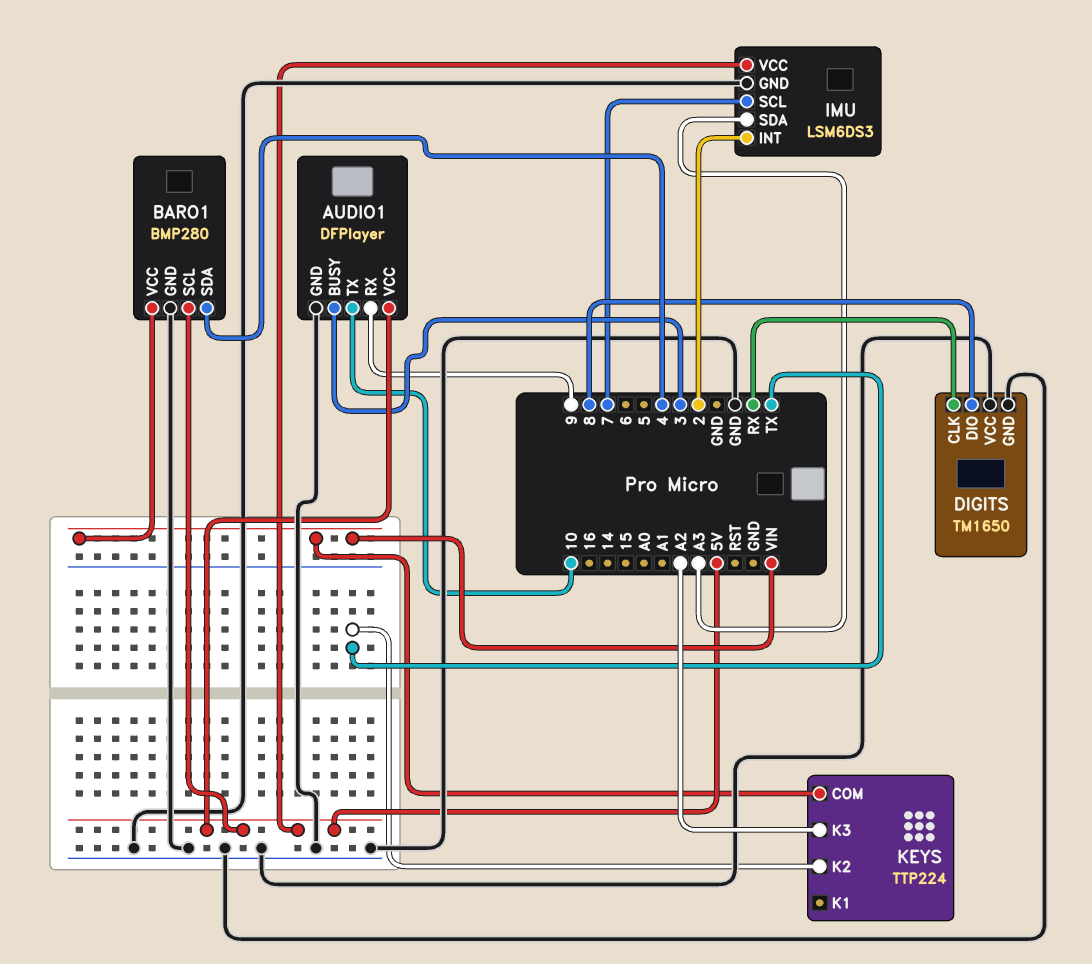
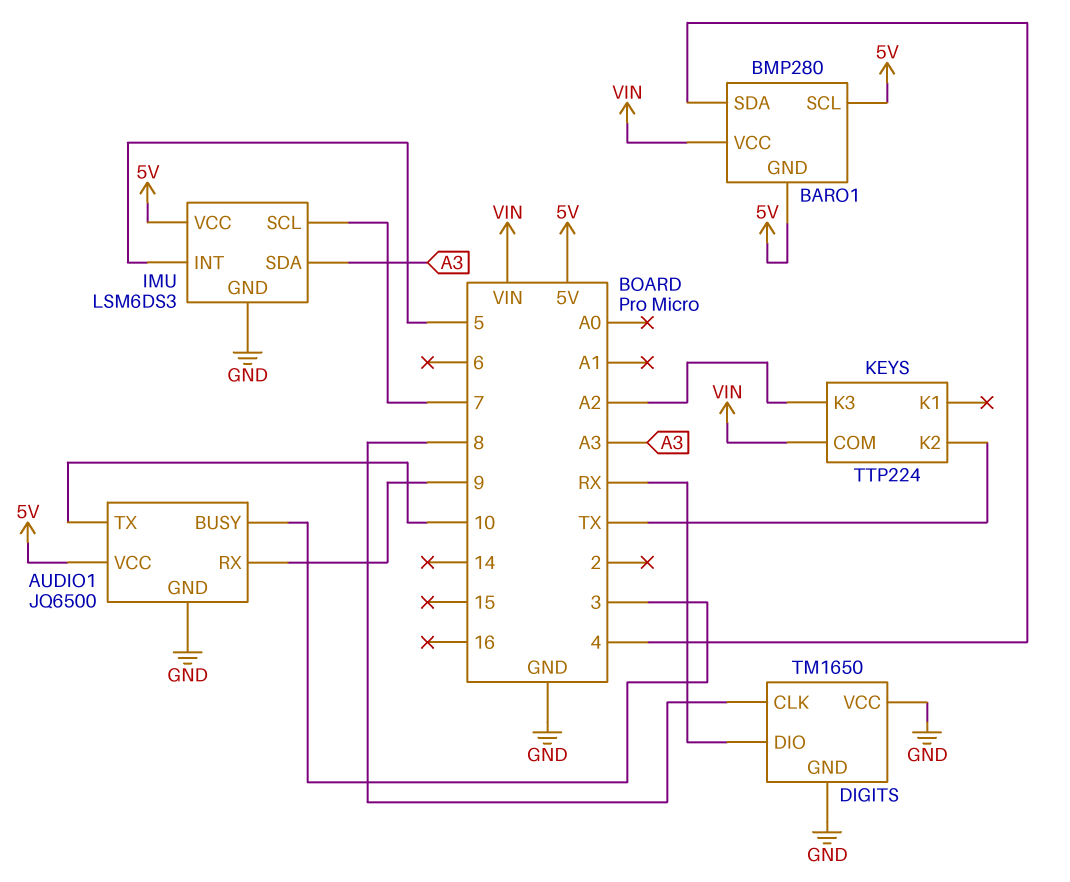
AUDIO1: DFPlayer -> JQ6500
BARO1 pin GND: GND -> 5V
DIGITS pin CLK: RX -> 8
DIGITS pin DIO: 8 -> RX
IMU pin INT: 2 -> 5

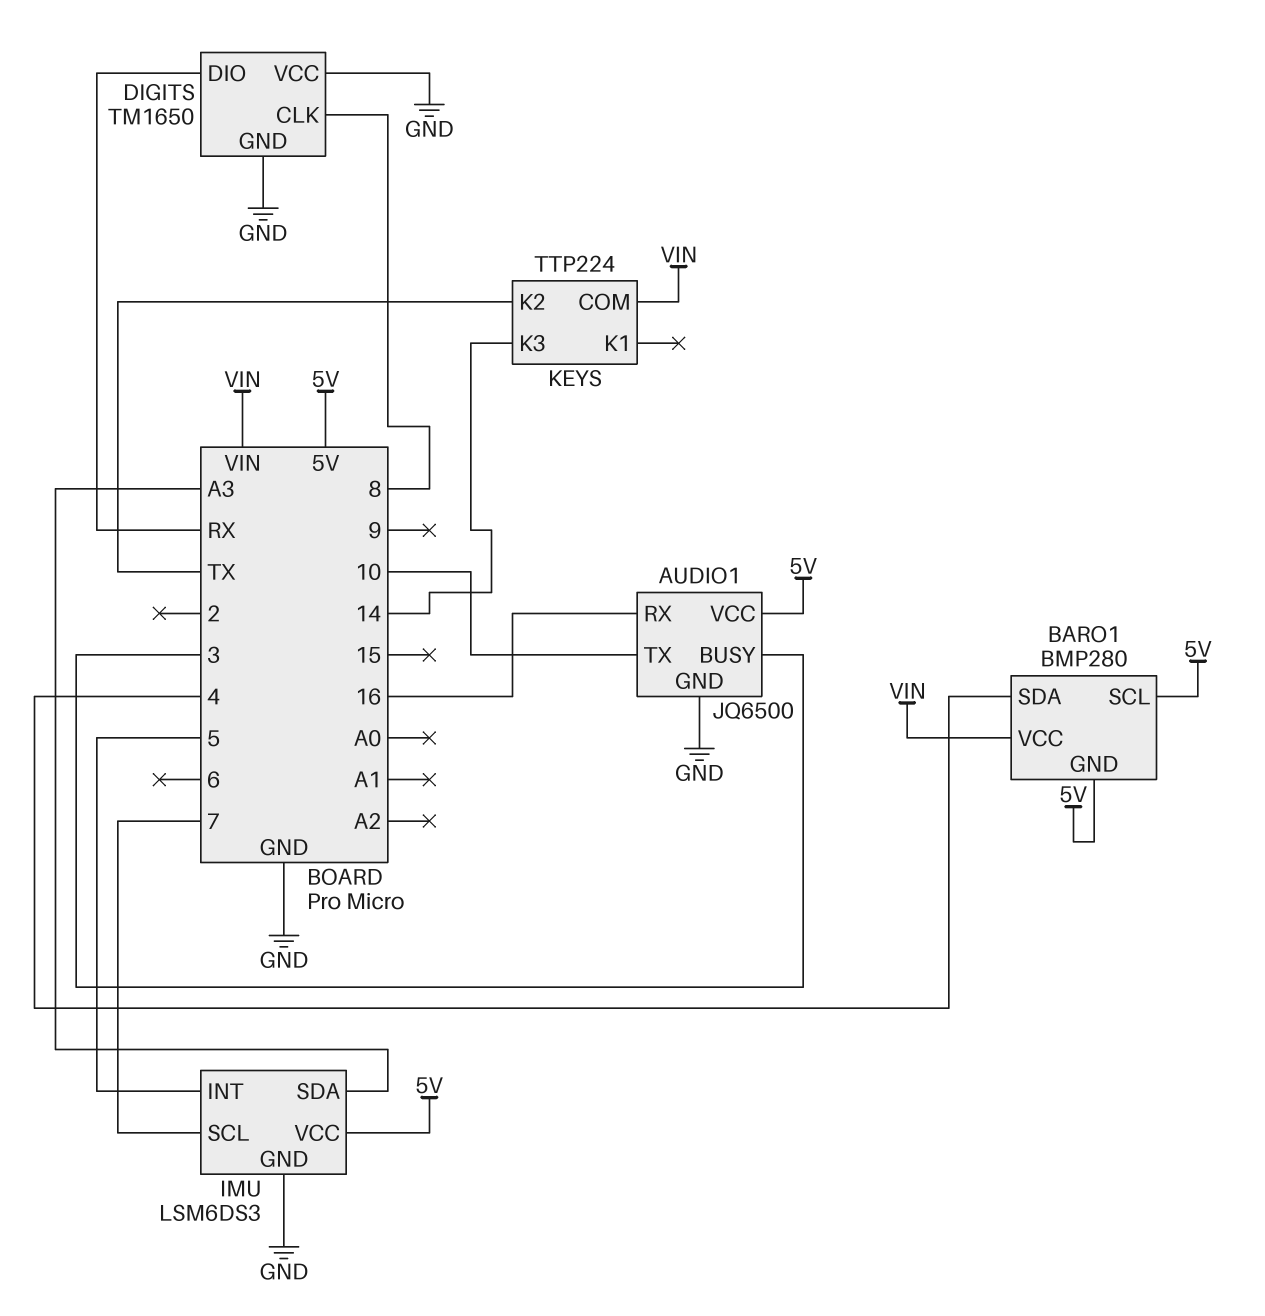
AUDIO1 pin RX: 9 -> 16
KEYS pin K3: A2 -> 14

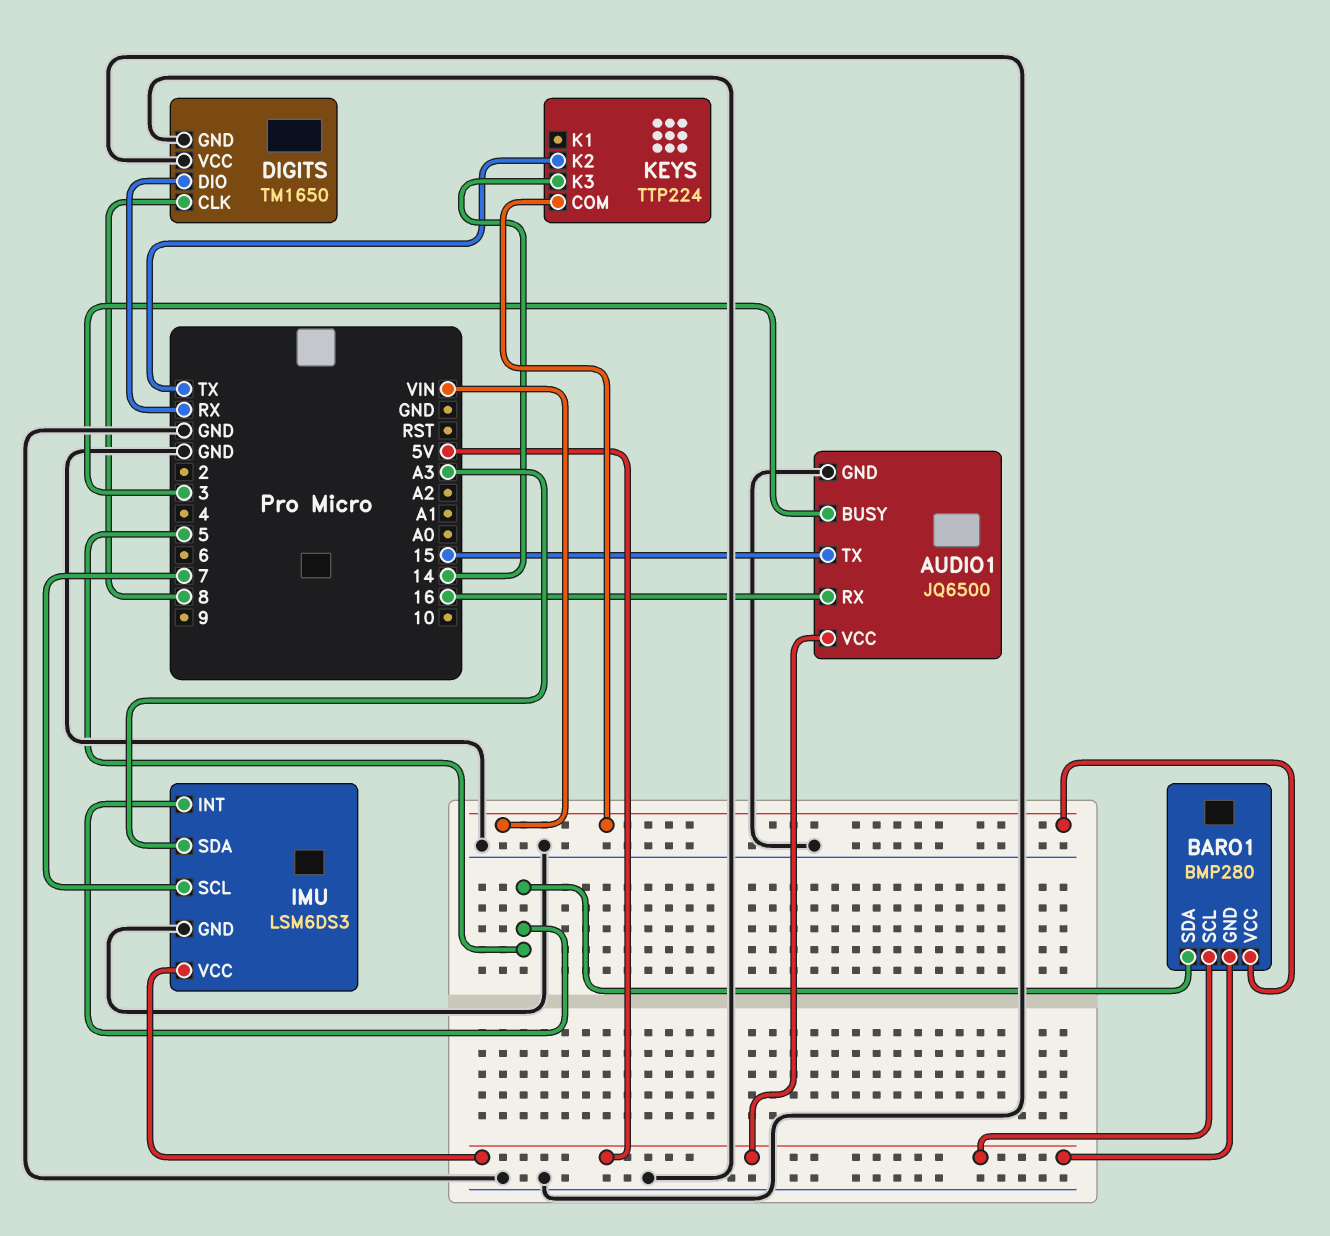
AUDIO1 pin TX: 10 -> 15
BARO1 pin SDA: 4 -> 5

